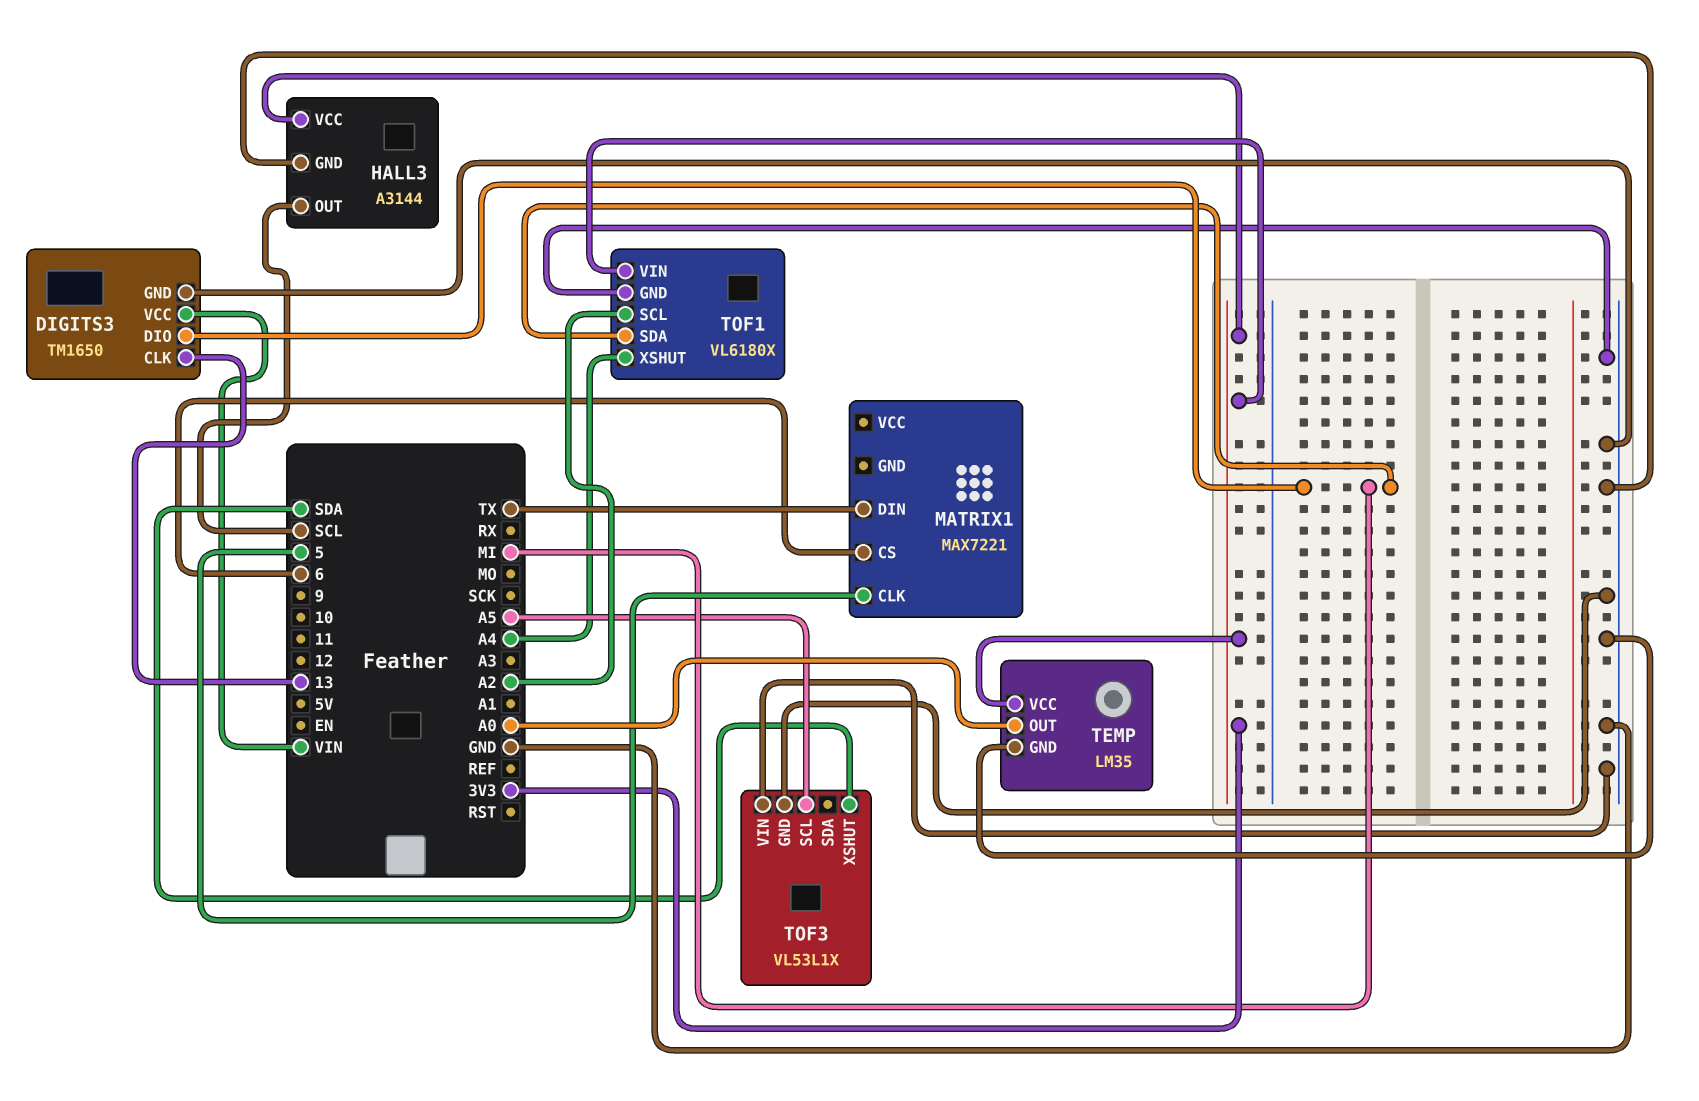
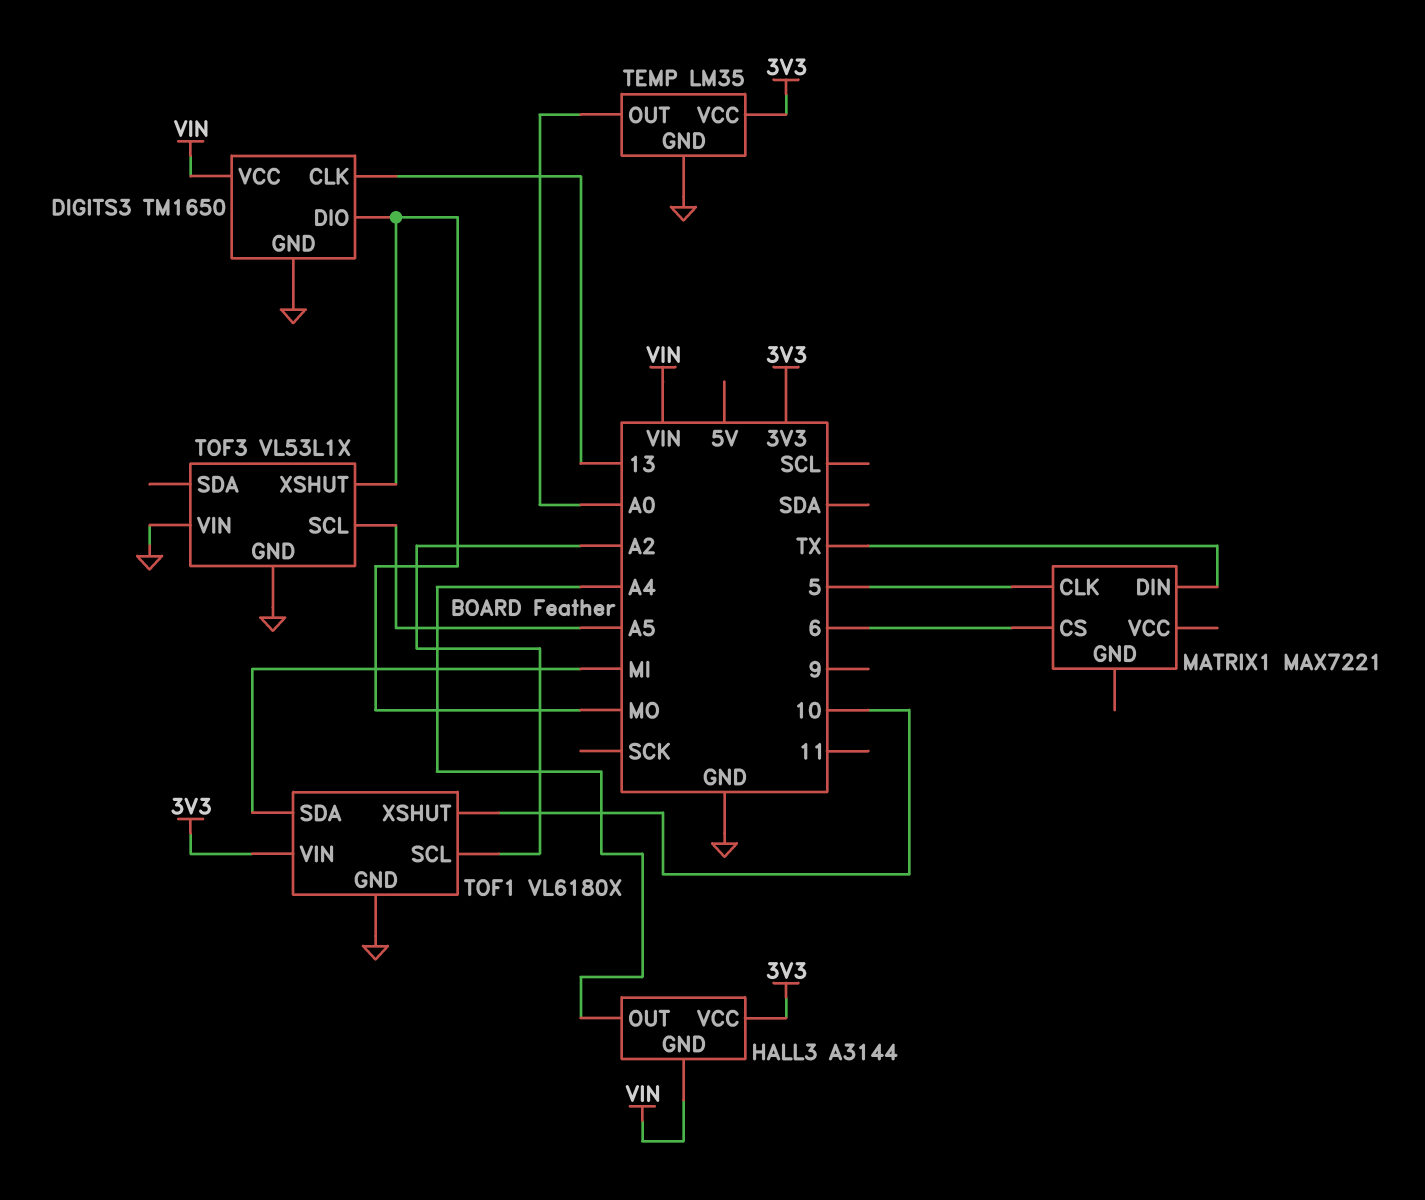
DIGITS3 pin DIO: MI -> MO
HALL3 pin GND: GND -> VIN
HALL3 pin OUT: SCL -> A4
TOF1 pin XSHUT: A4 -> 10
TOF3 pin XSHUT: SDA -> MO

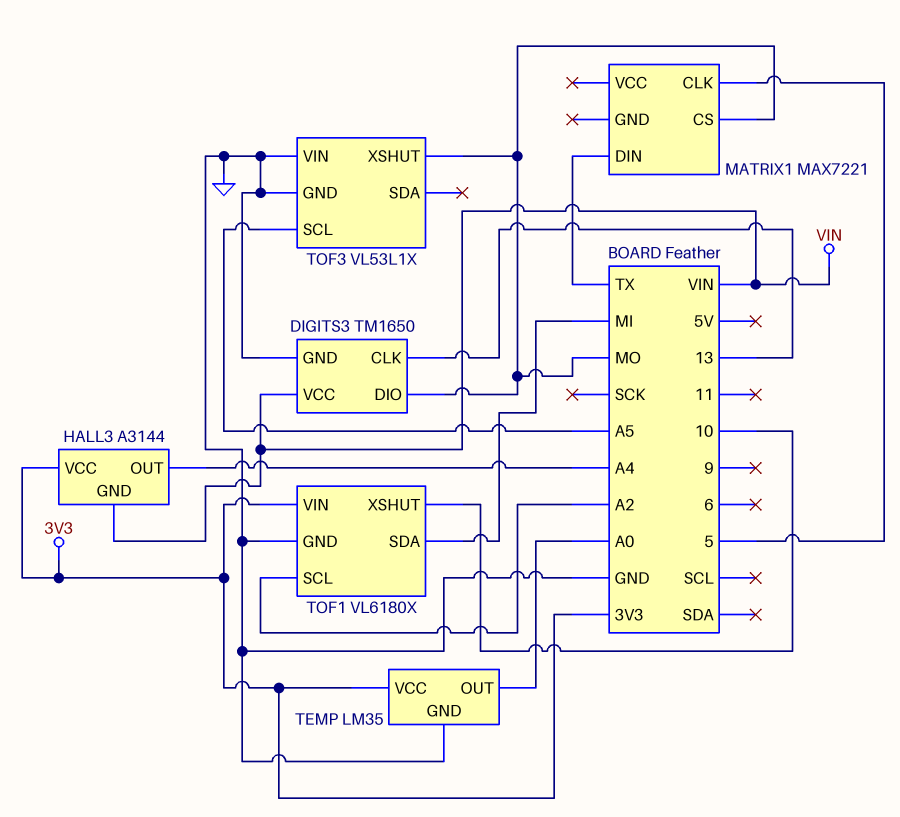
MATRIX1 pin CS: 6 -> MO

